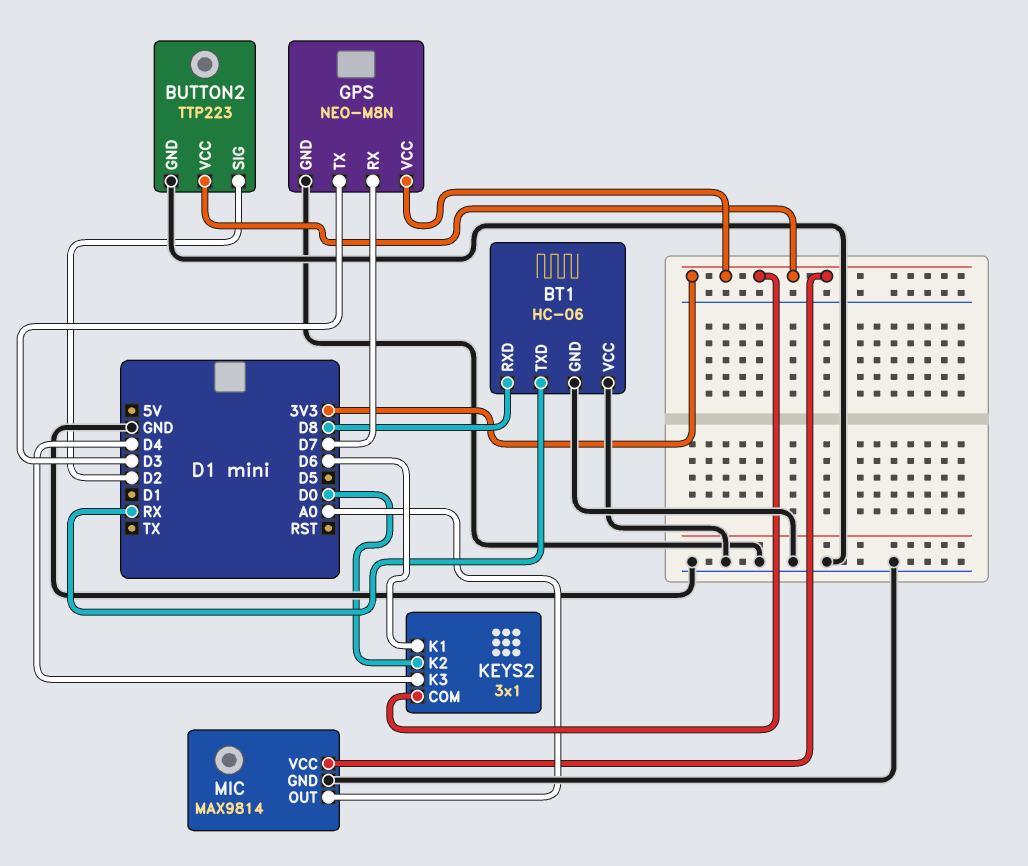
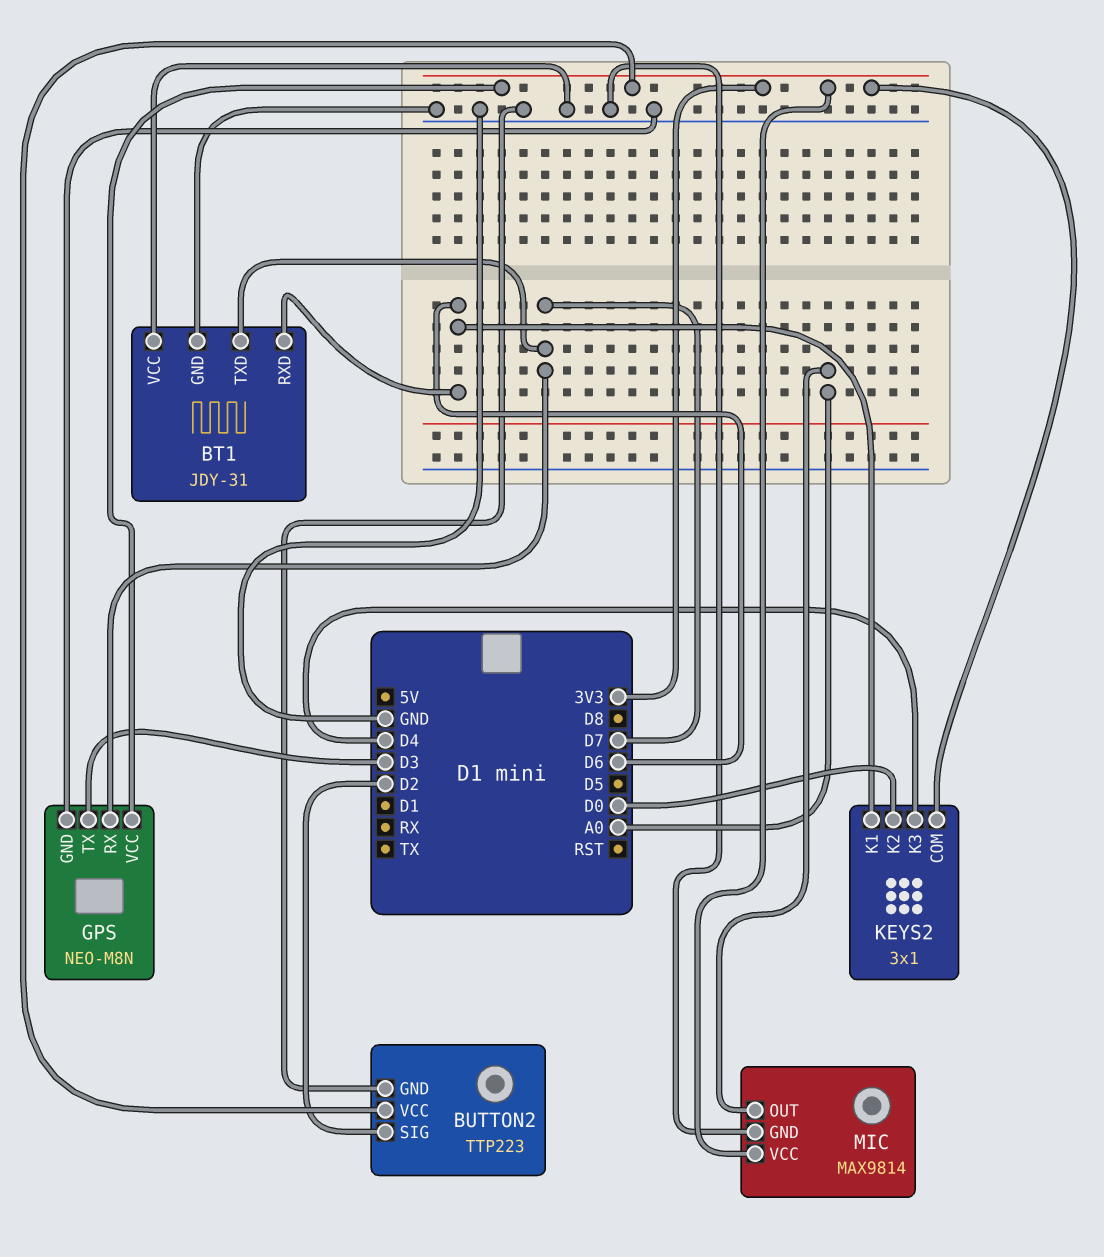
BT1: HC-06 -> JDY-31
BT1 pin RXD: D8 -> D6
BT1 pin TXD: RX -> D7

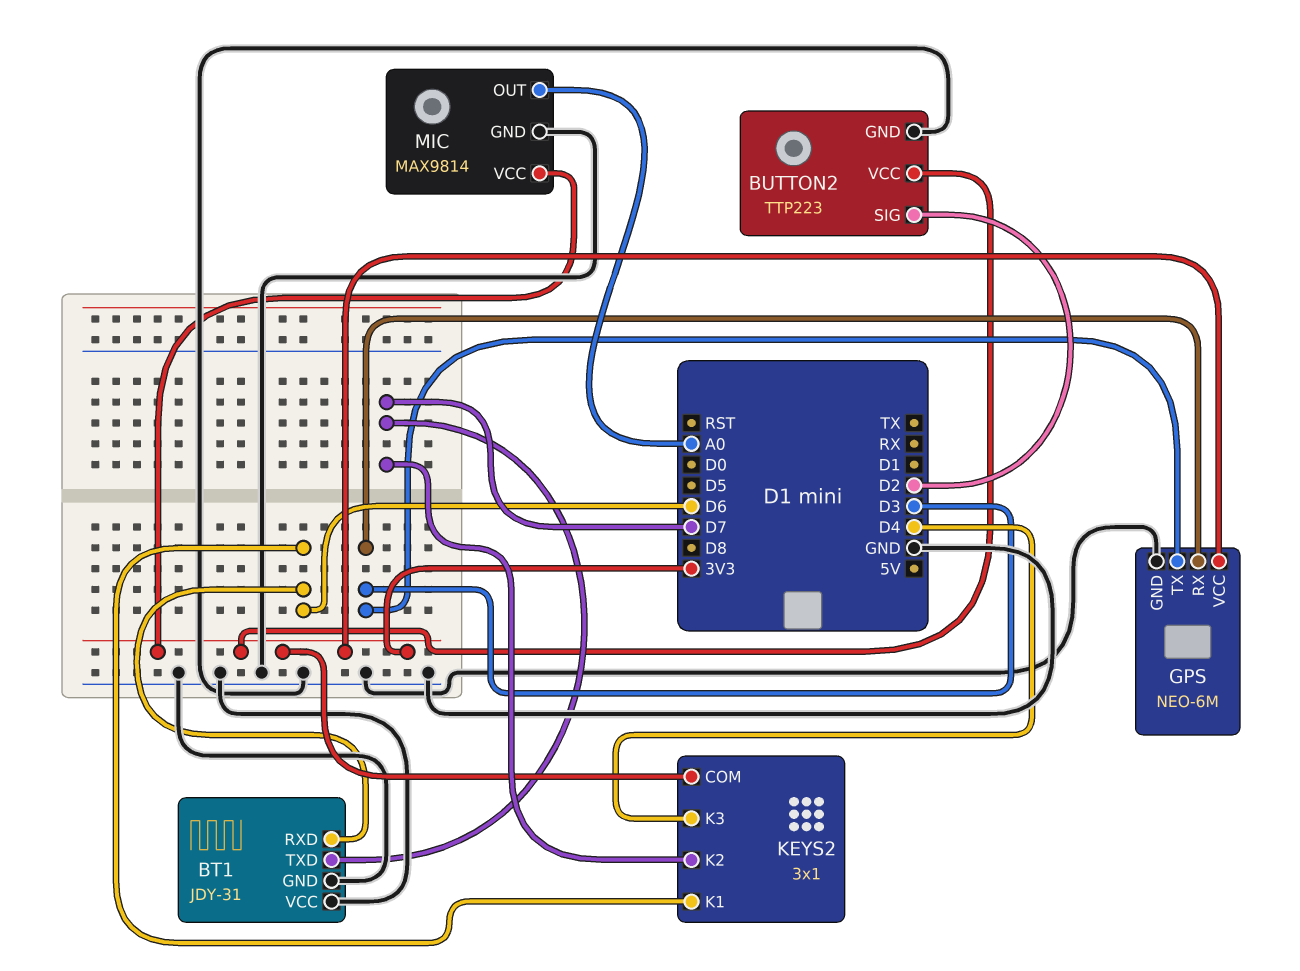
GPS: NEO-M8N -> NEO-6M
GPS pin RX: D7 -> D3
KEYS2 pin K2: D0 -> D7

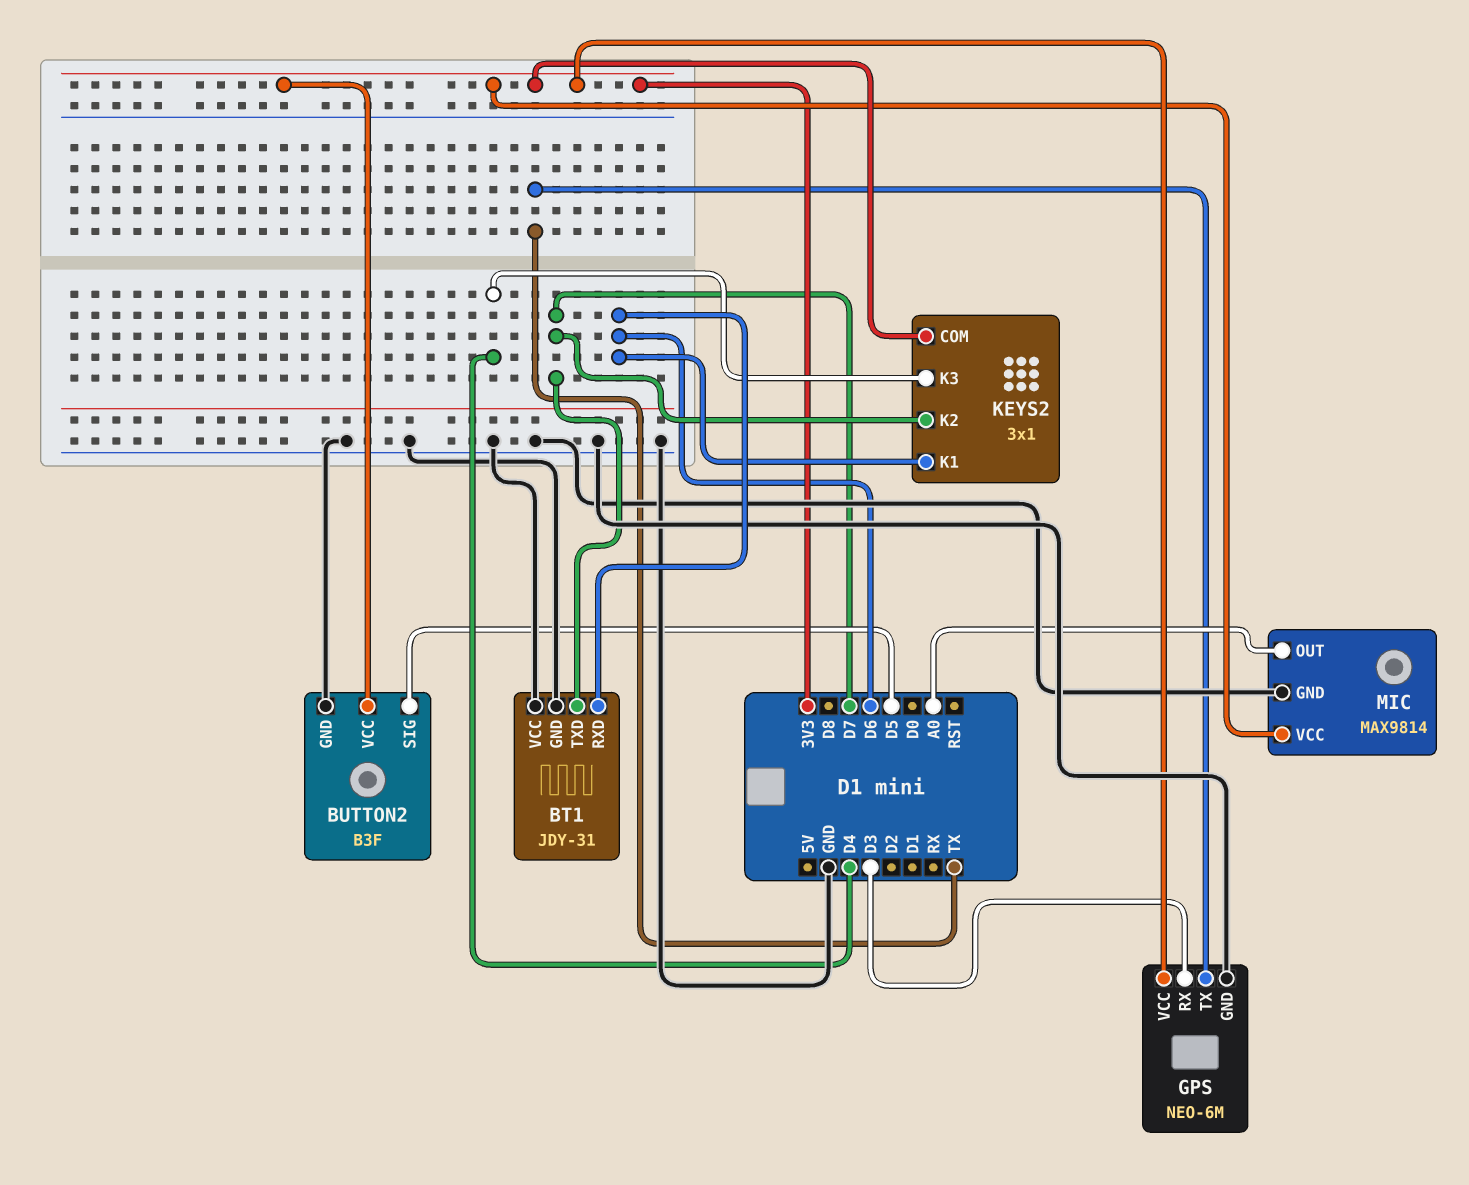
BUTTON2: TTP223 -> B3F
BUTTON2 pin SIG: D2 -> D5
GPS pin TX: D3 -> TX

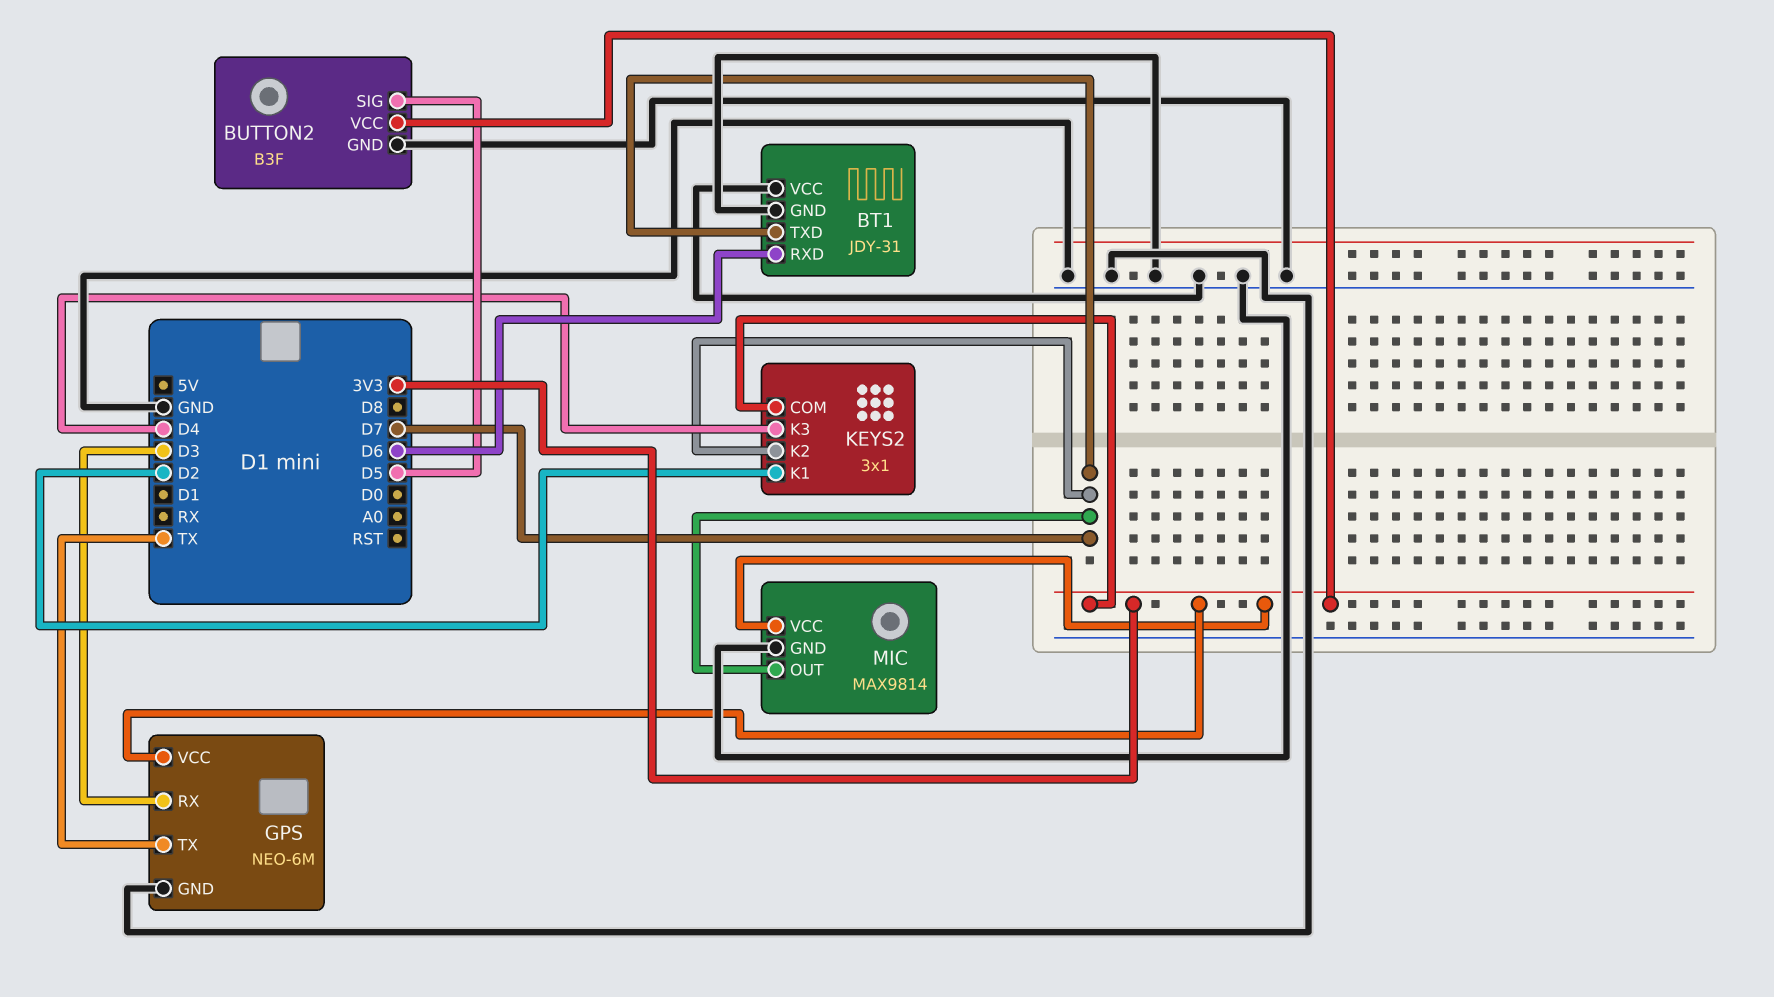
KEYS2 pin K1: D6 -> D2
MIC pin OUT: A0 -> D7

